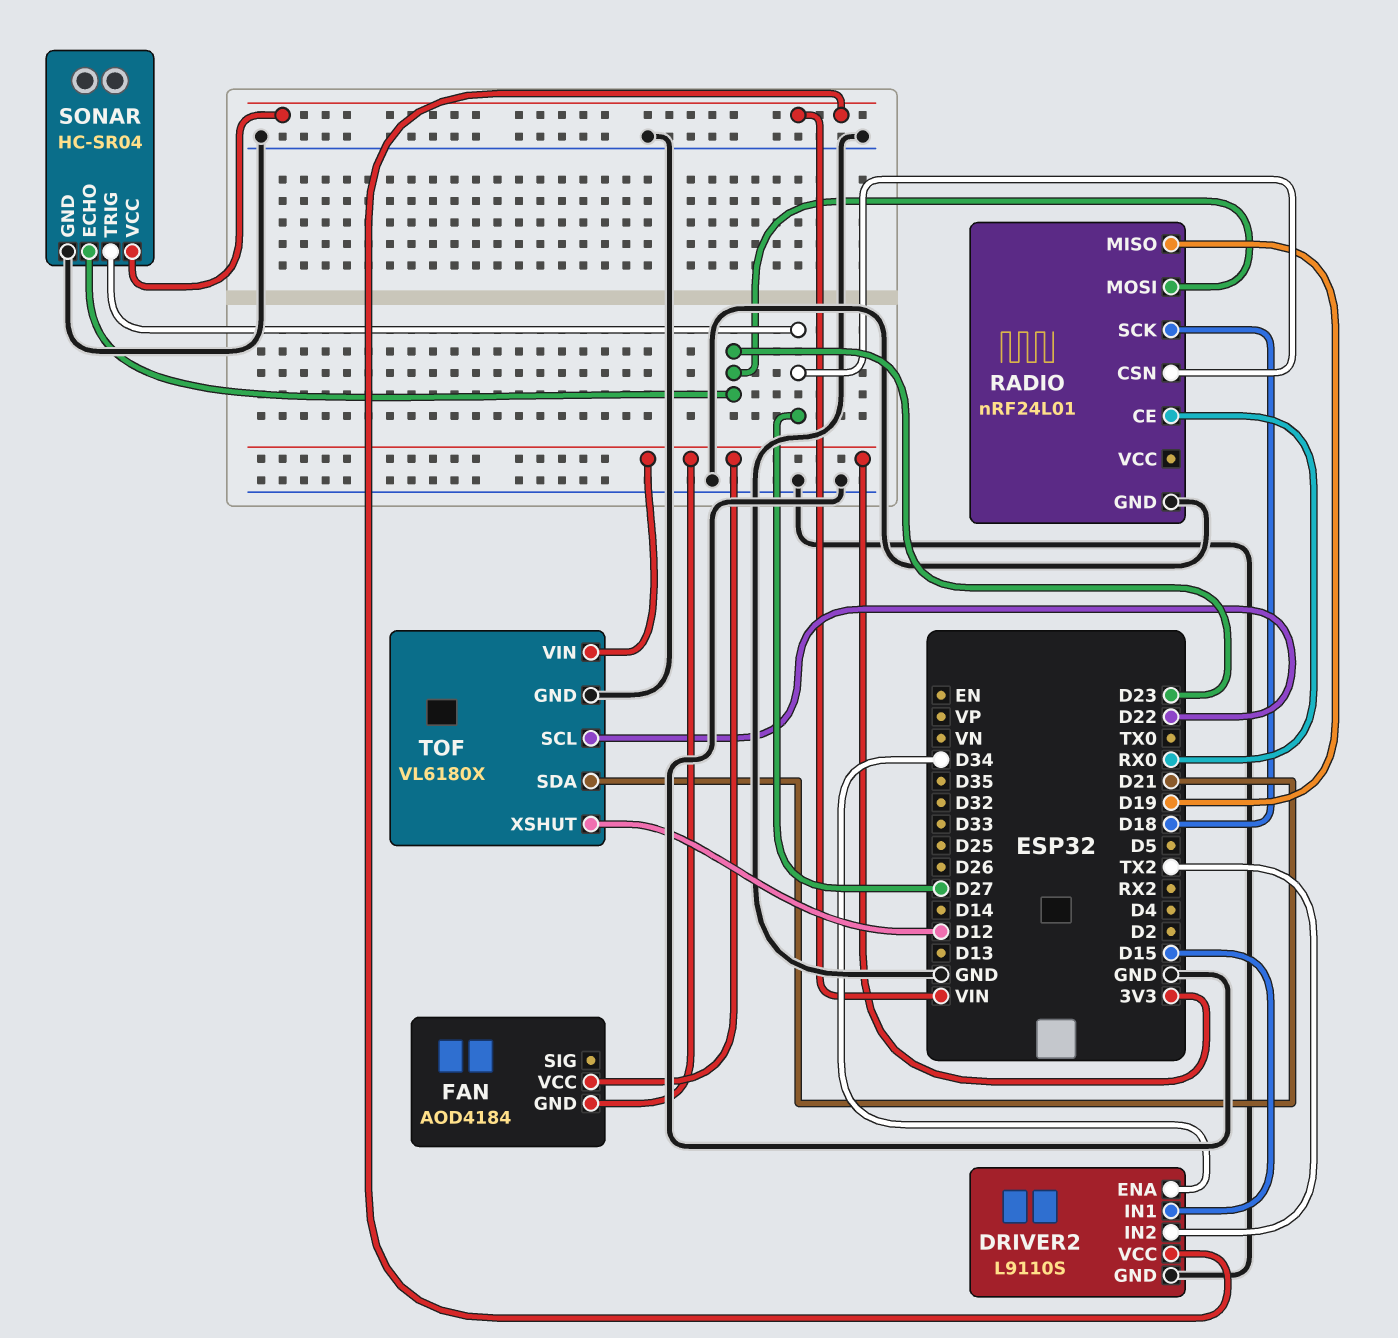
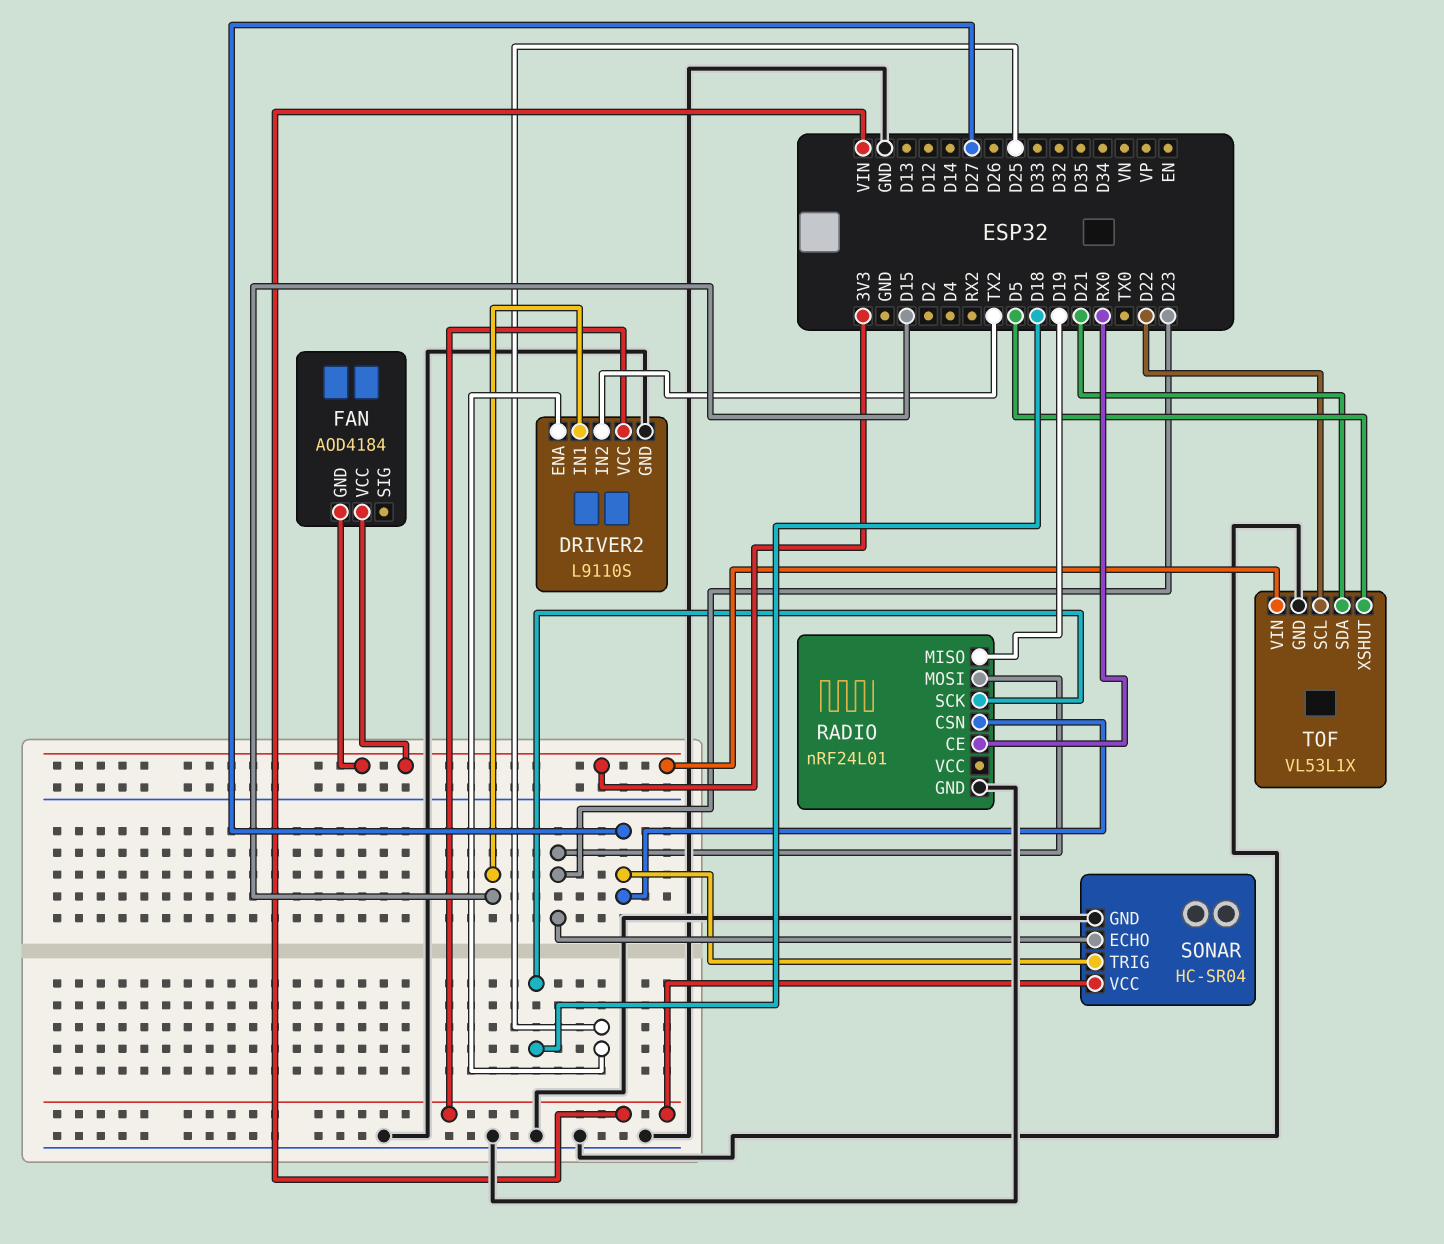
DRIVER2 pin ENA: D34 -> D25
TOF: VL6180X -> VL53L1X
TOF pin XSHUT: D12 -> D5

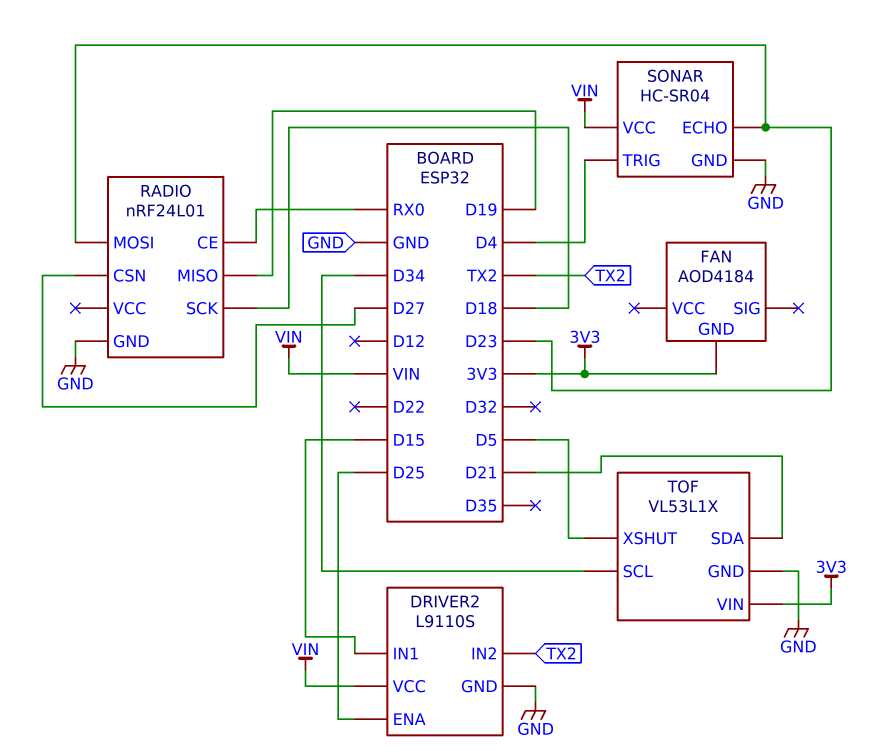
FAN pin VCC: 3V3 -> none
SONAR pin TRIG: D27 -> D4
TOF pin SCL: D22 -> D34

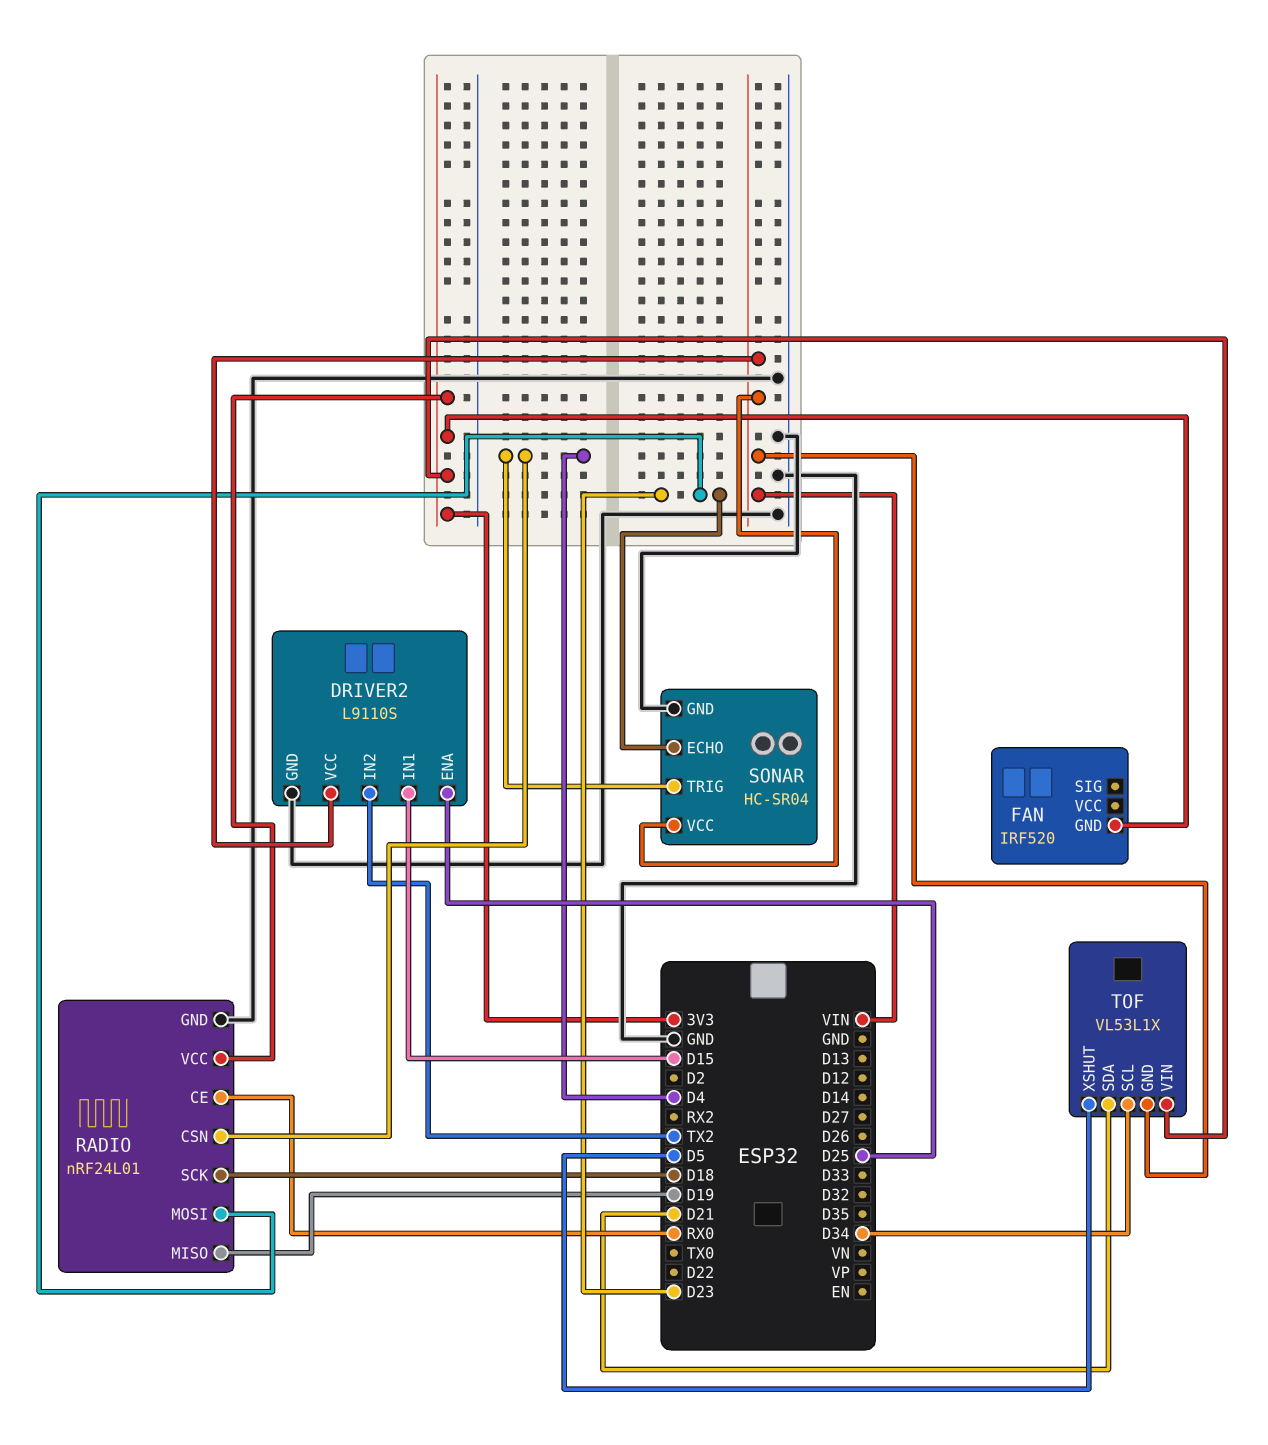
FAN: AOD4184 -> IRF520
RADIO pin CSN: D27 -> D4
RADIO pin VCC: none -> 3V3
TOF pin GND: GND -> VIN

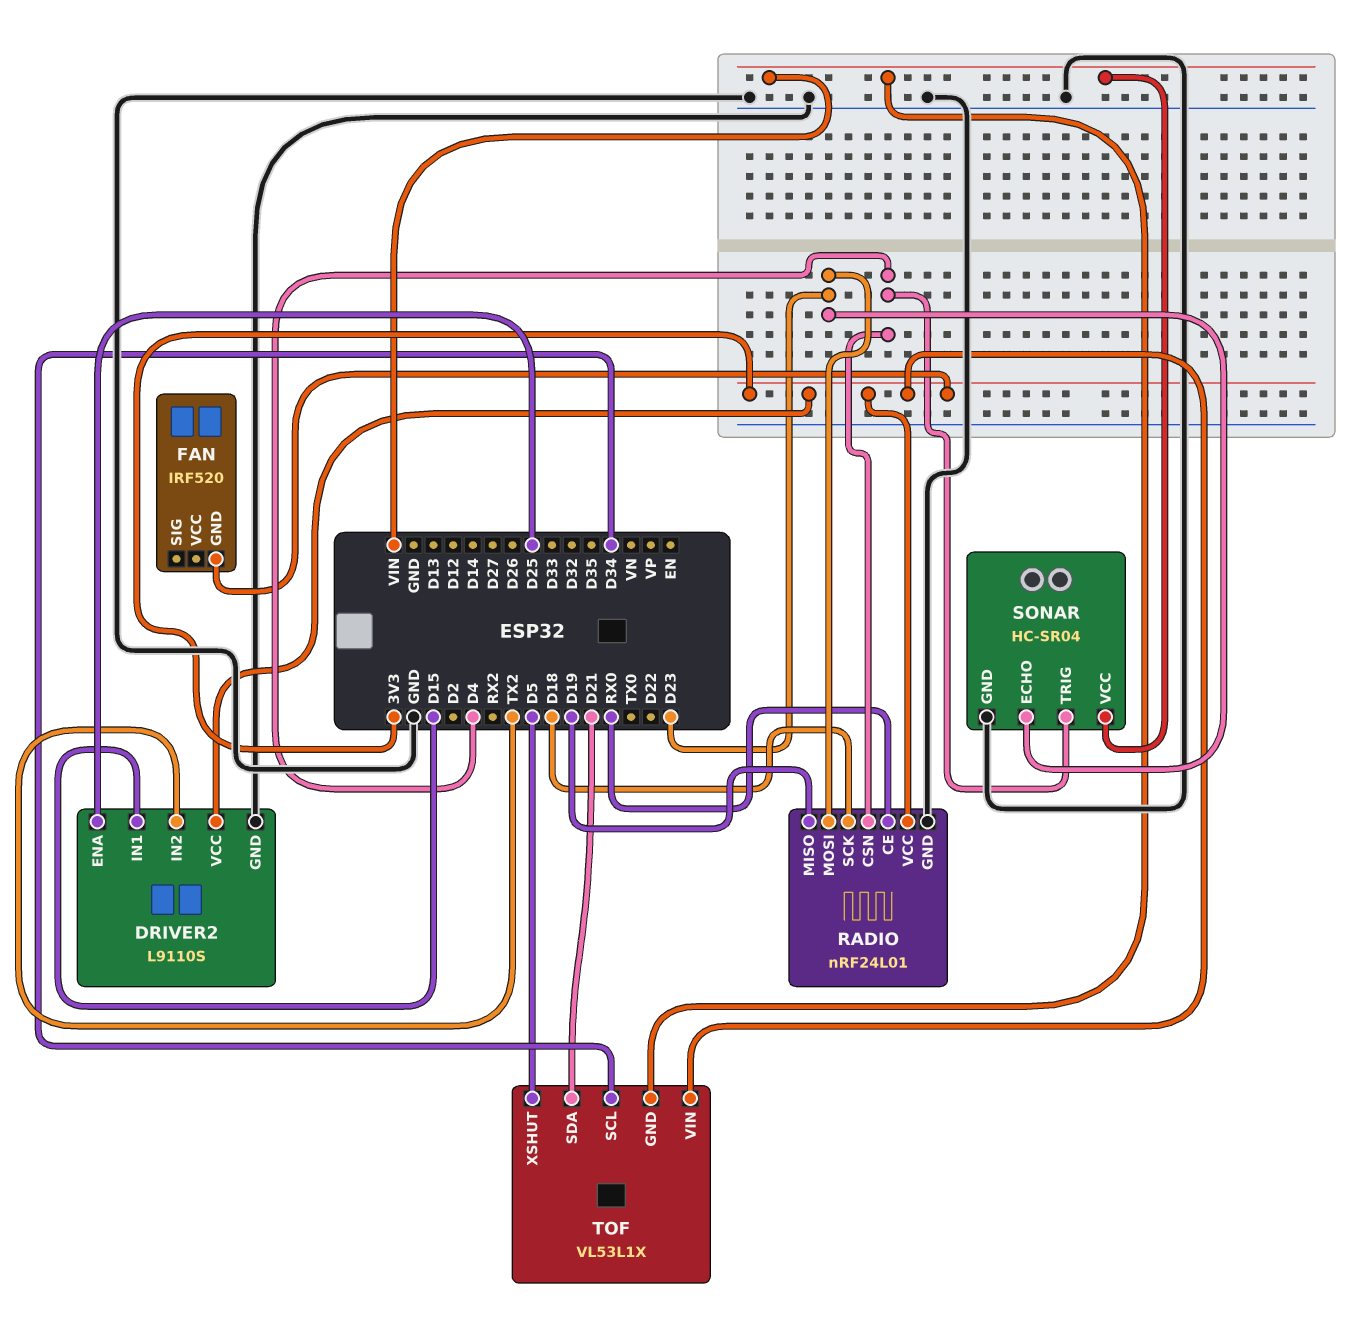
DRIVER2 pin VCC: VIN -> 3V3

